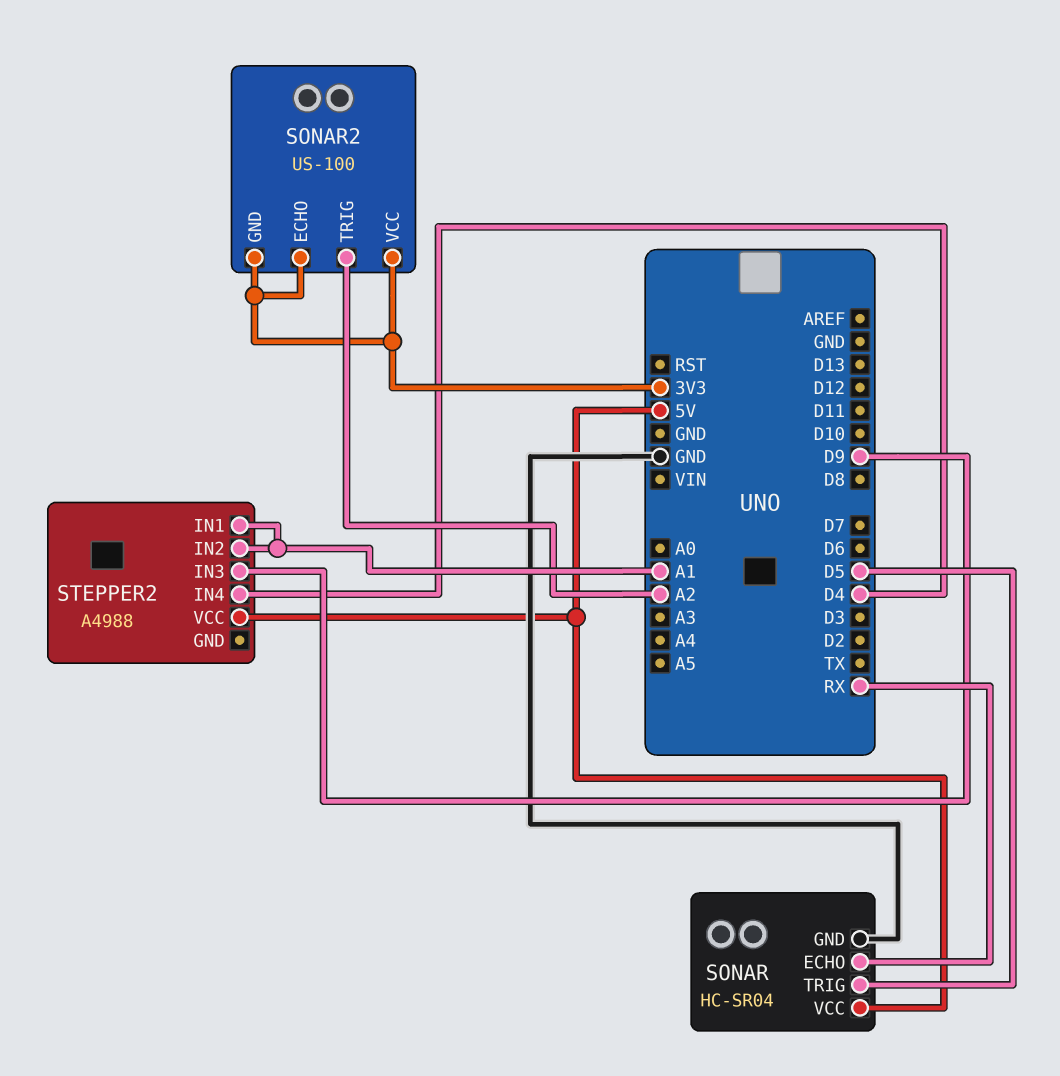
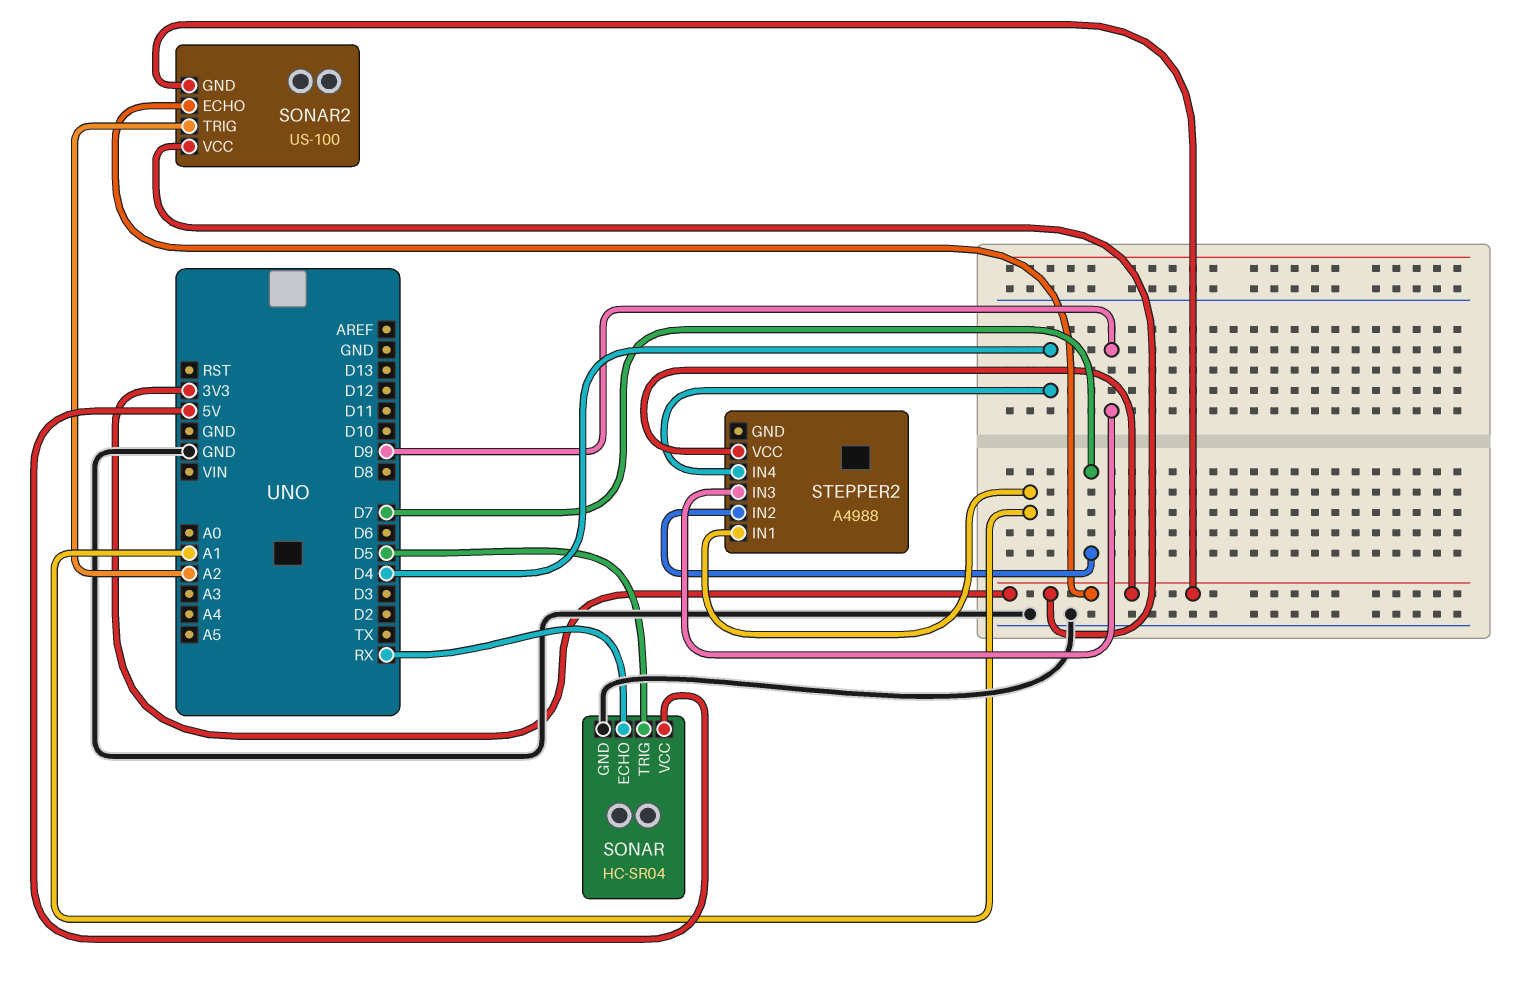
STEPPER2 pin IN2: A1 -> D7
STEPPER2 pin VCC: 5V -> 3V3

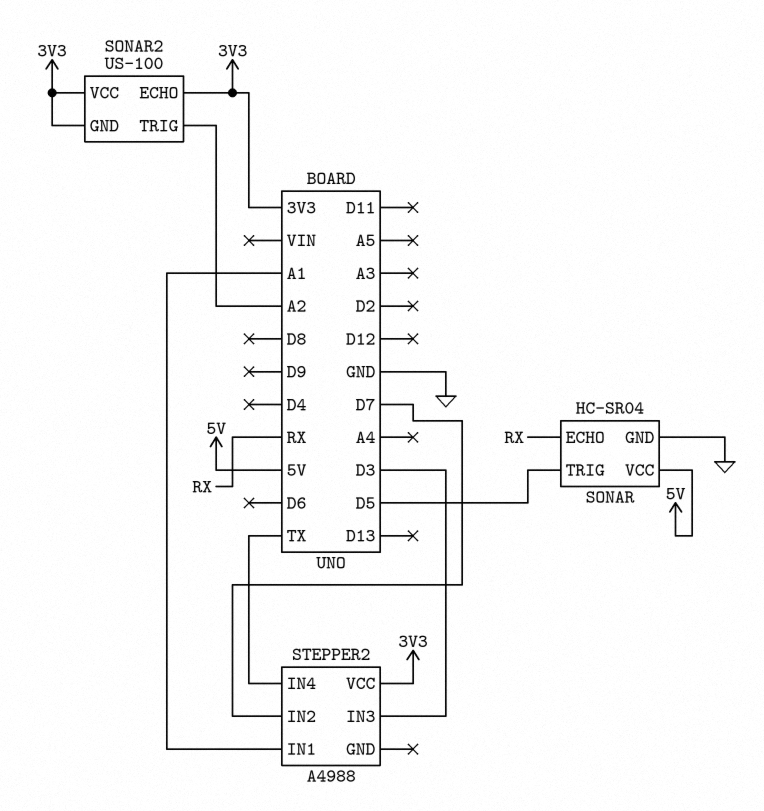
STEPPER2 pin IN3: D9 -> D3
STEPPER2 pin IN4: D4 -> TX

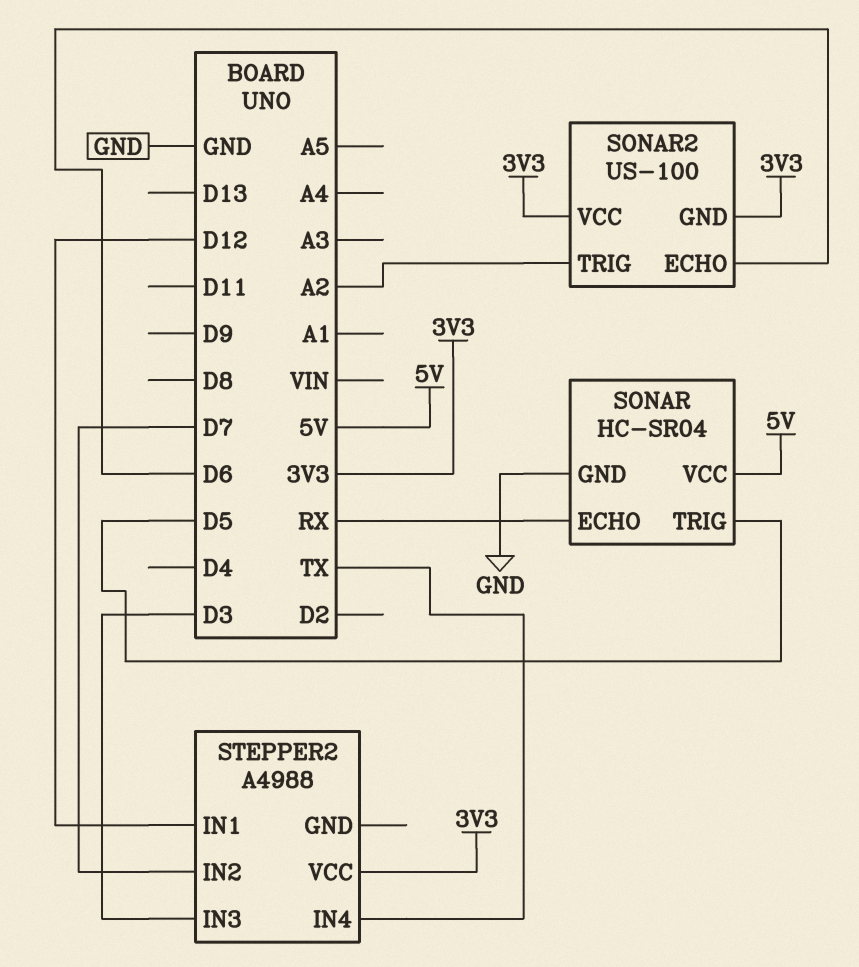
SONAR2 pin ECHO: 3V3 -> D6
STEPPER2 pin IN1: A1 -> D12

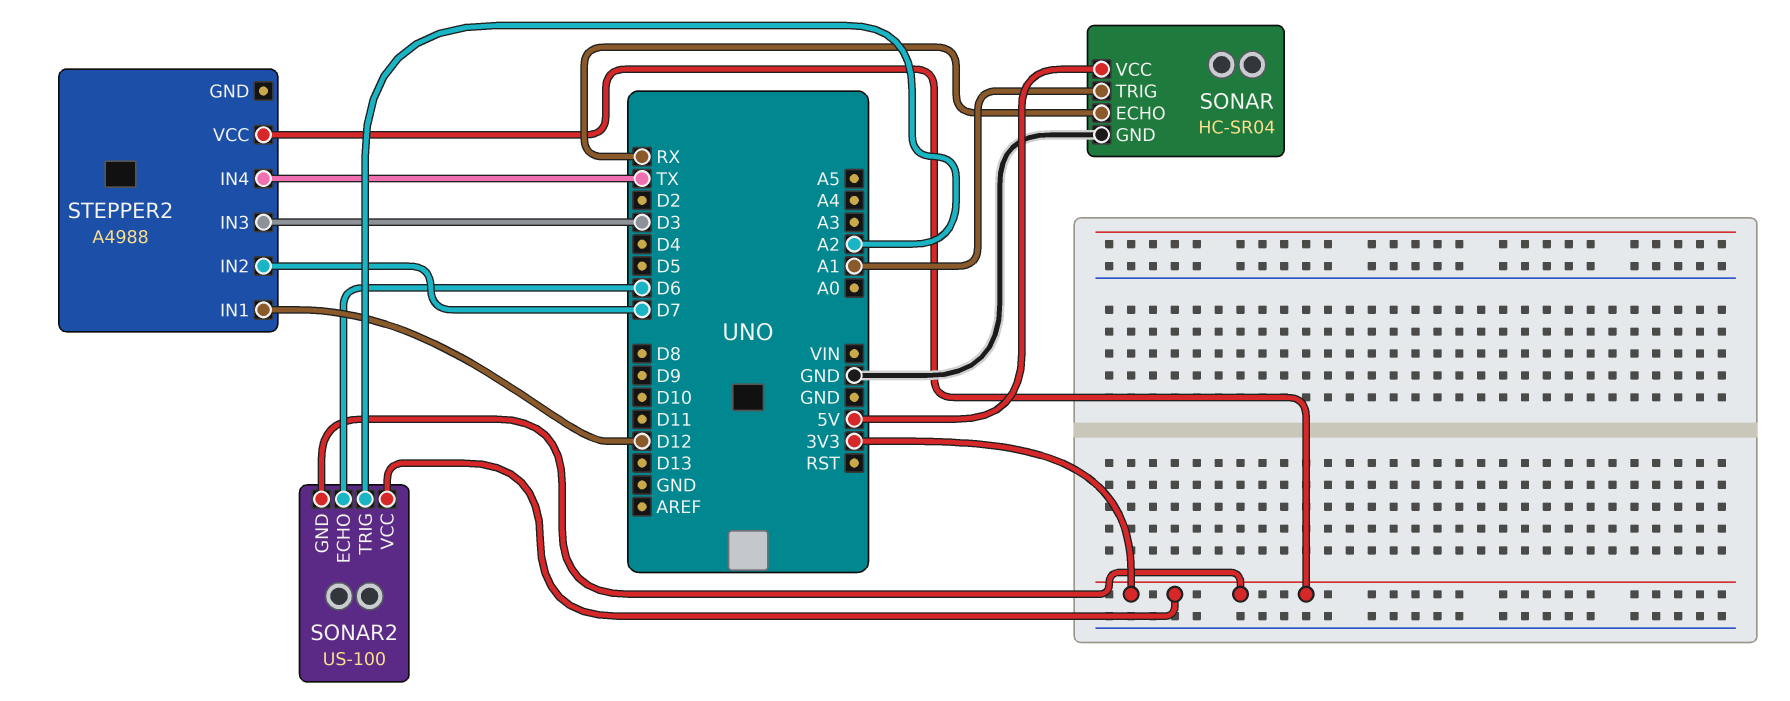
SONAR pin TRIG: D5 -> A1

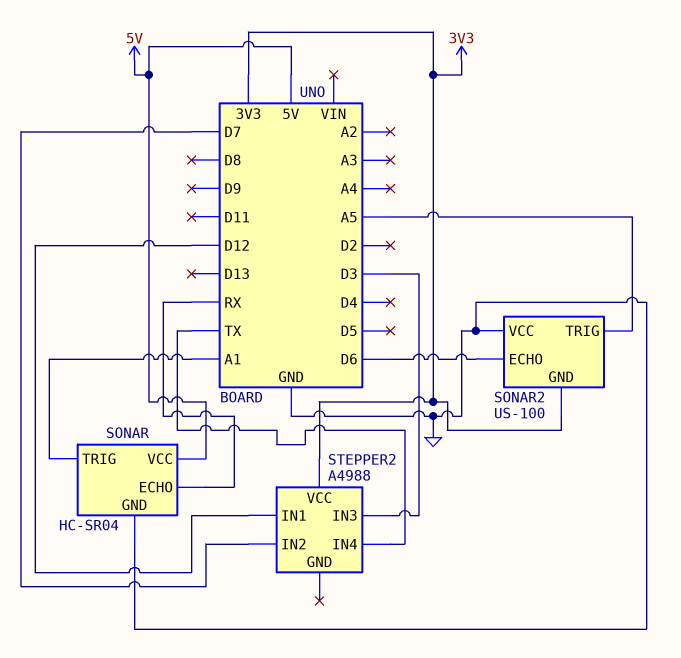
SONAR2 pin TRIG: A2 -> A5
SONAR2 pin VCC: 3V3 -> GND

